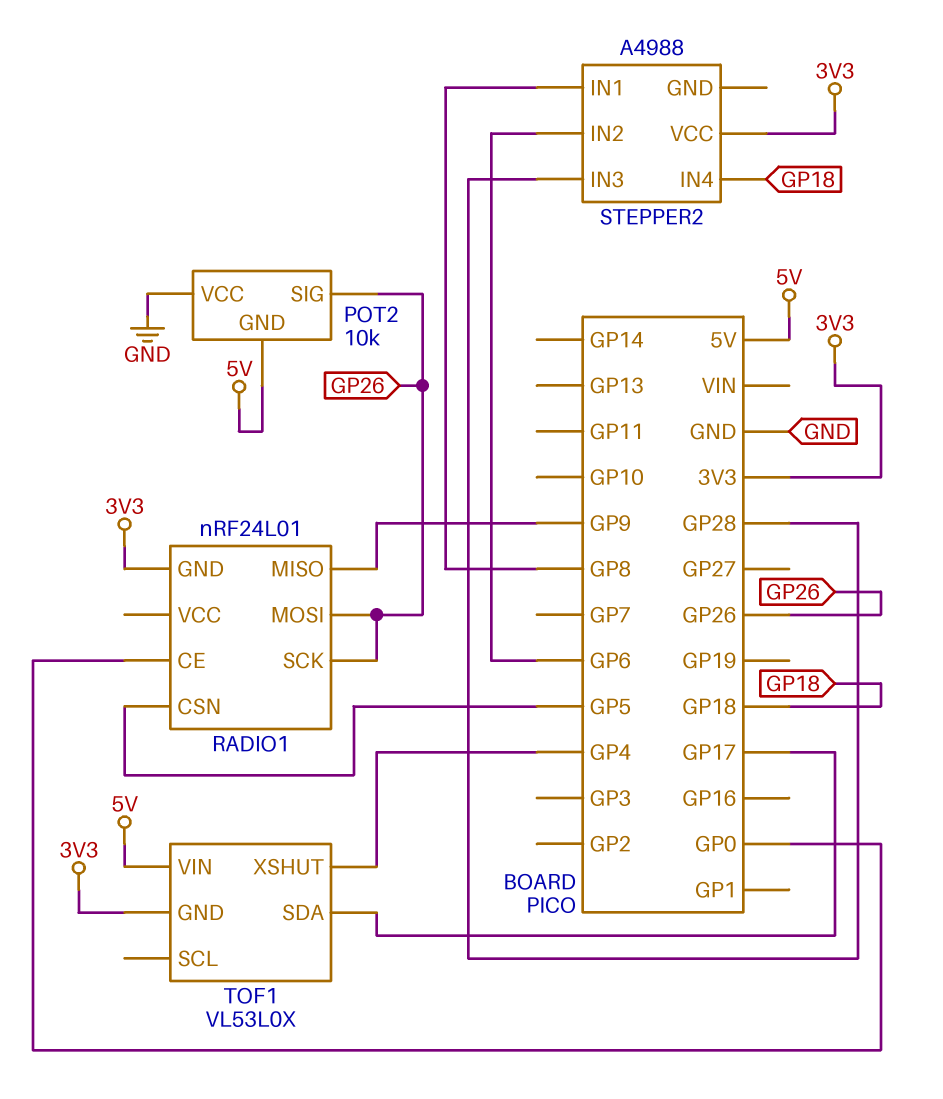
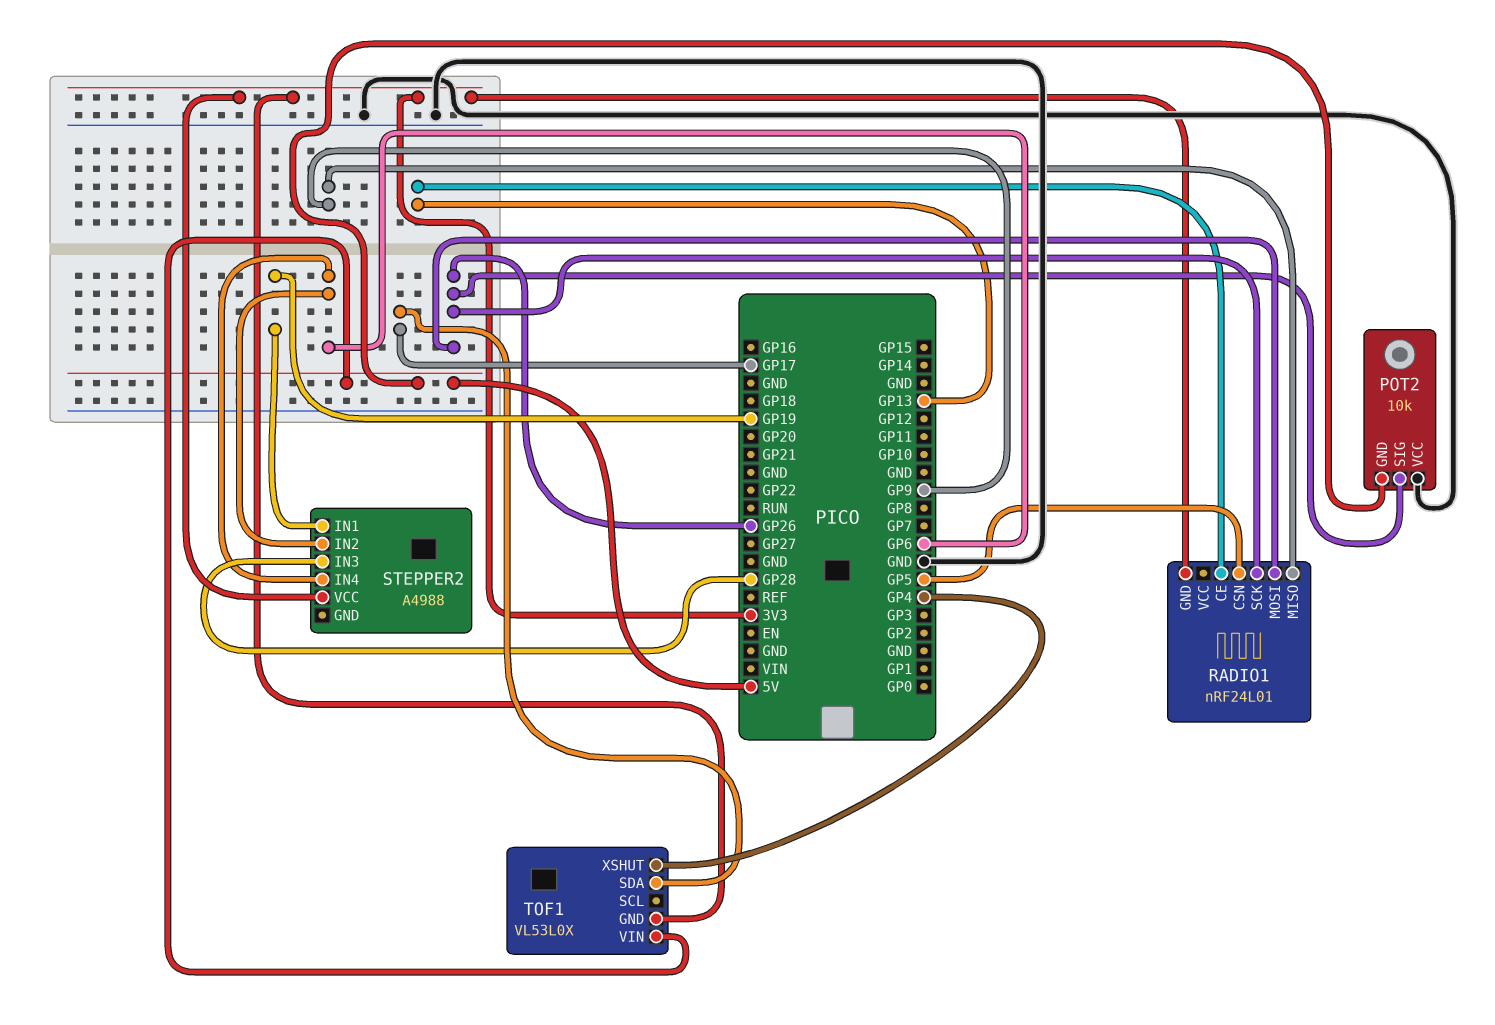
RADIO1 pin CE: GP0 -> GP13
STEPPER2 pin IN1: GP8 -> GP19
STEPPER2 pin IN4: GP18 -> GP6

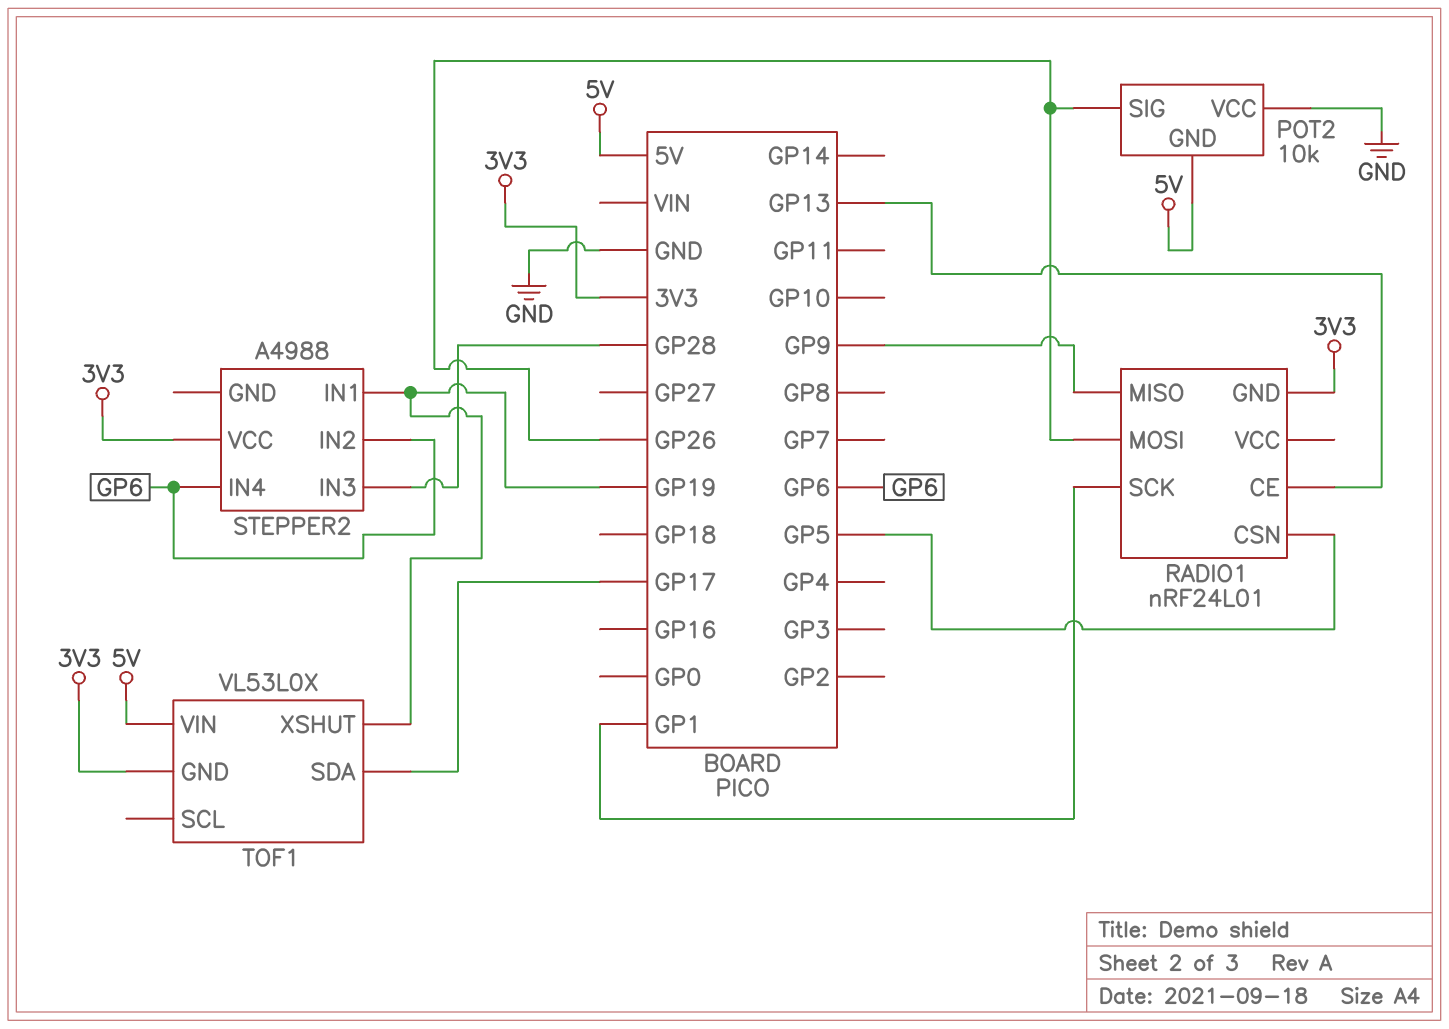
RADIO1 pin SCK: GP26 -> GP1
TOF1 pin XSHUT: GP4 -> GP19

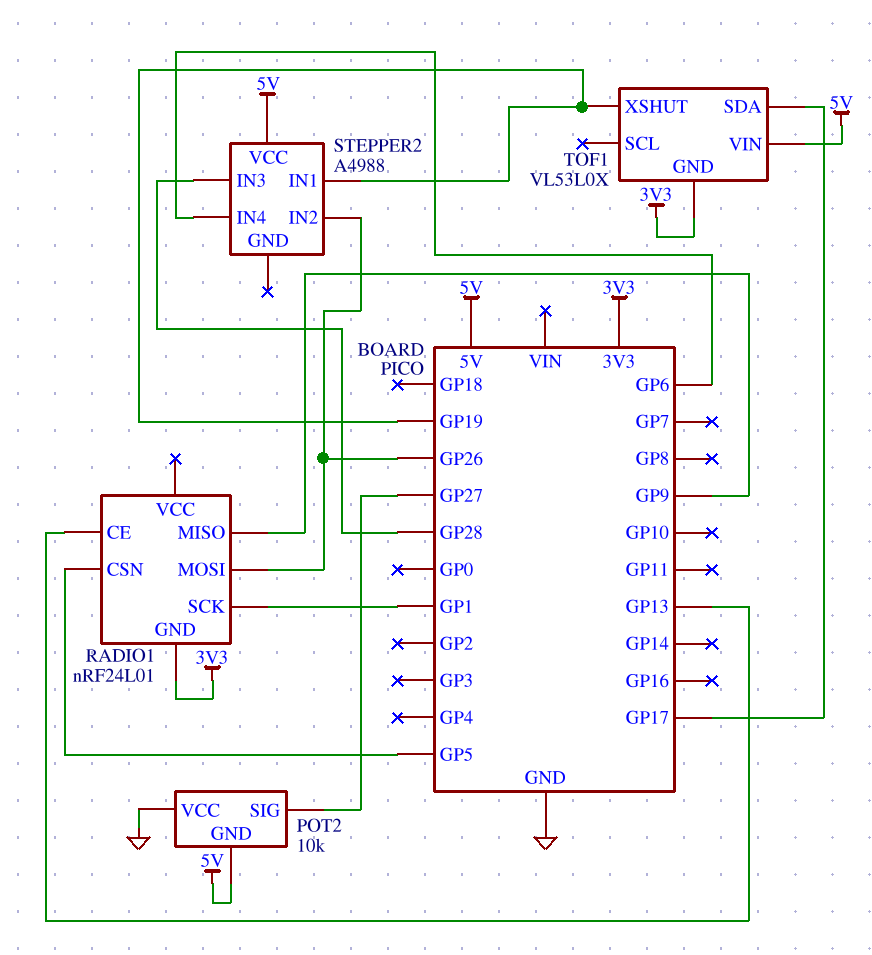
POT2 pin SIG: GP26 -> GP27
STEPPER2 pin IN2: GP6 -> GP26
STEPPER2 pin VCC: 3V3 -> 5V

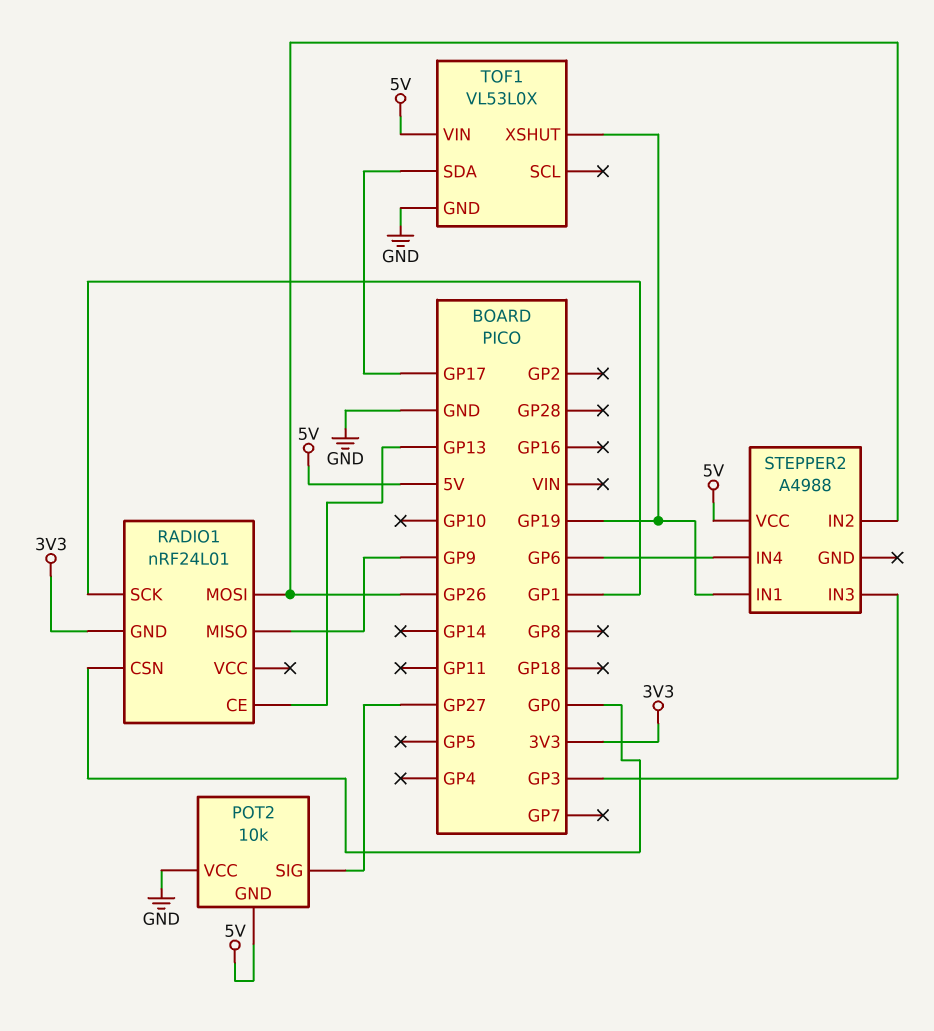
RADIO1 pin CSN: GP5 -> GP0
STEPPER2 pin IN3: GP28 -> GP3
TOF1 pin GND: 3V3 -> GND

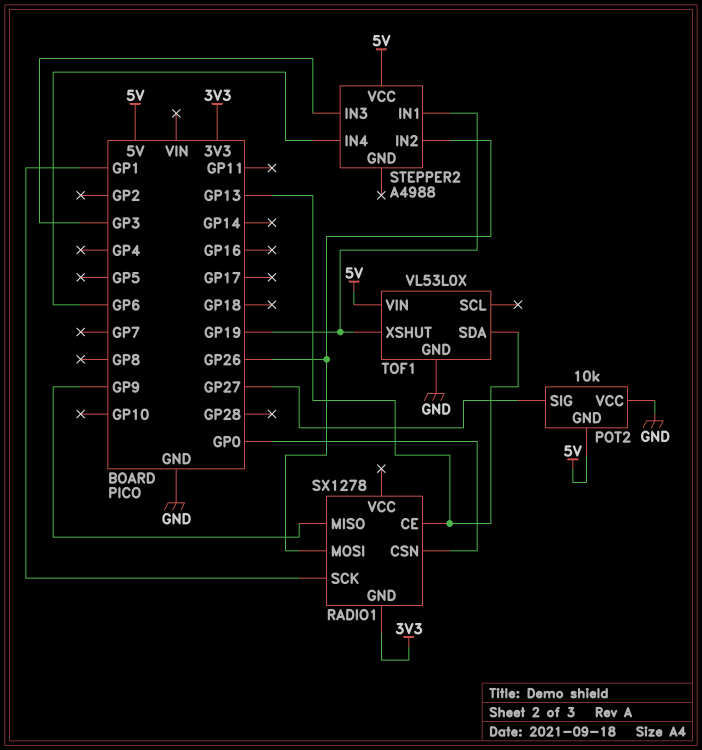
RADIO1: nRF24L01 -> SX1278
TOF1 pin SDA: GP17 -> GP13

